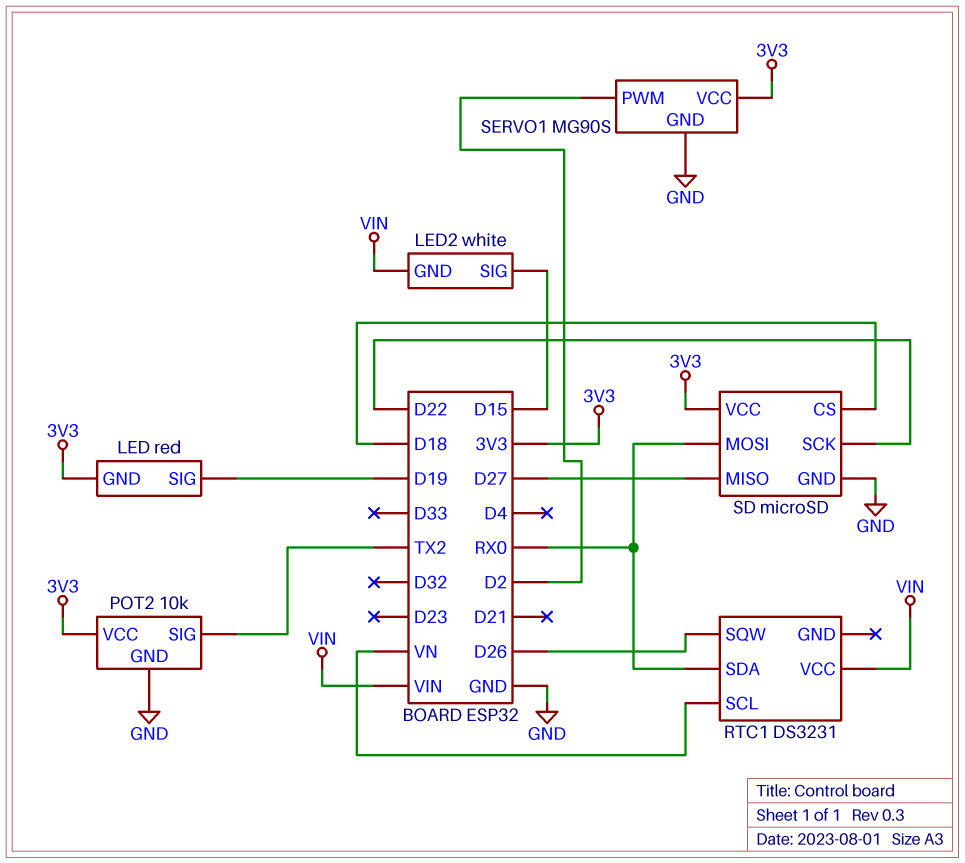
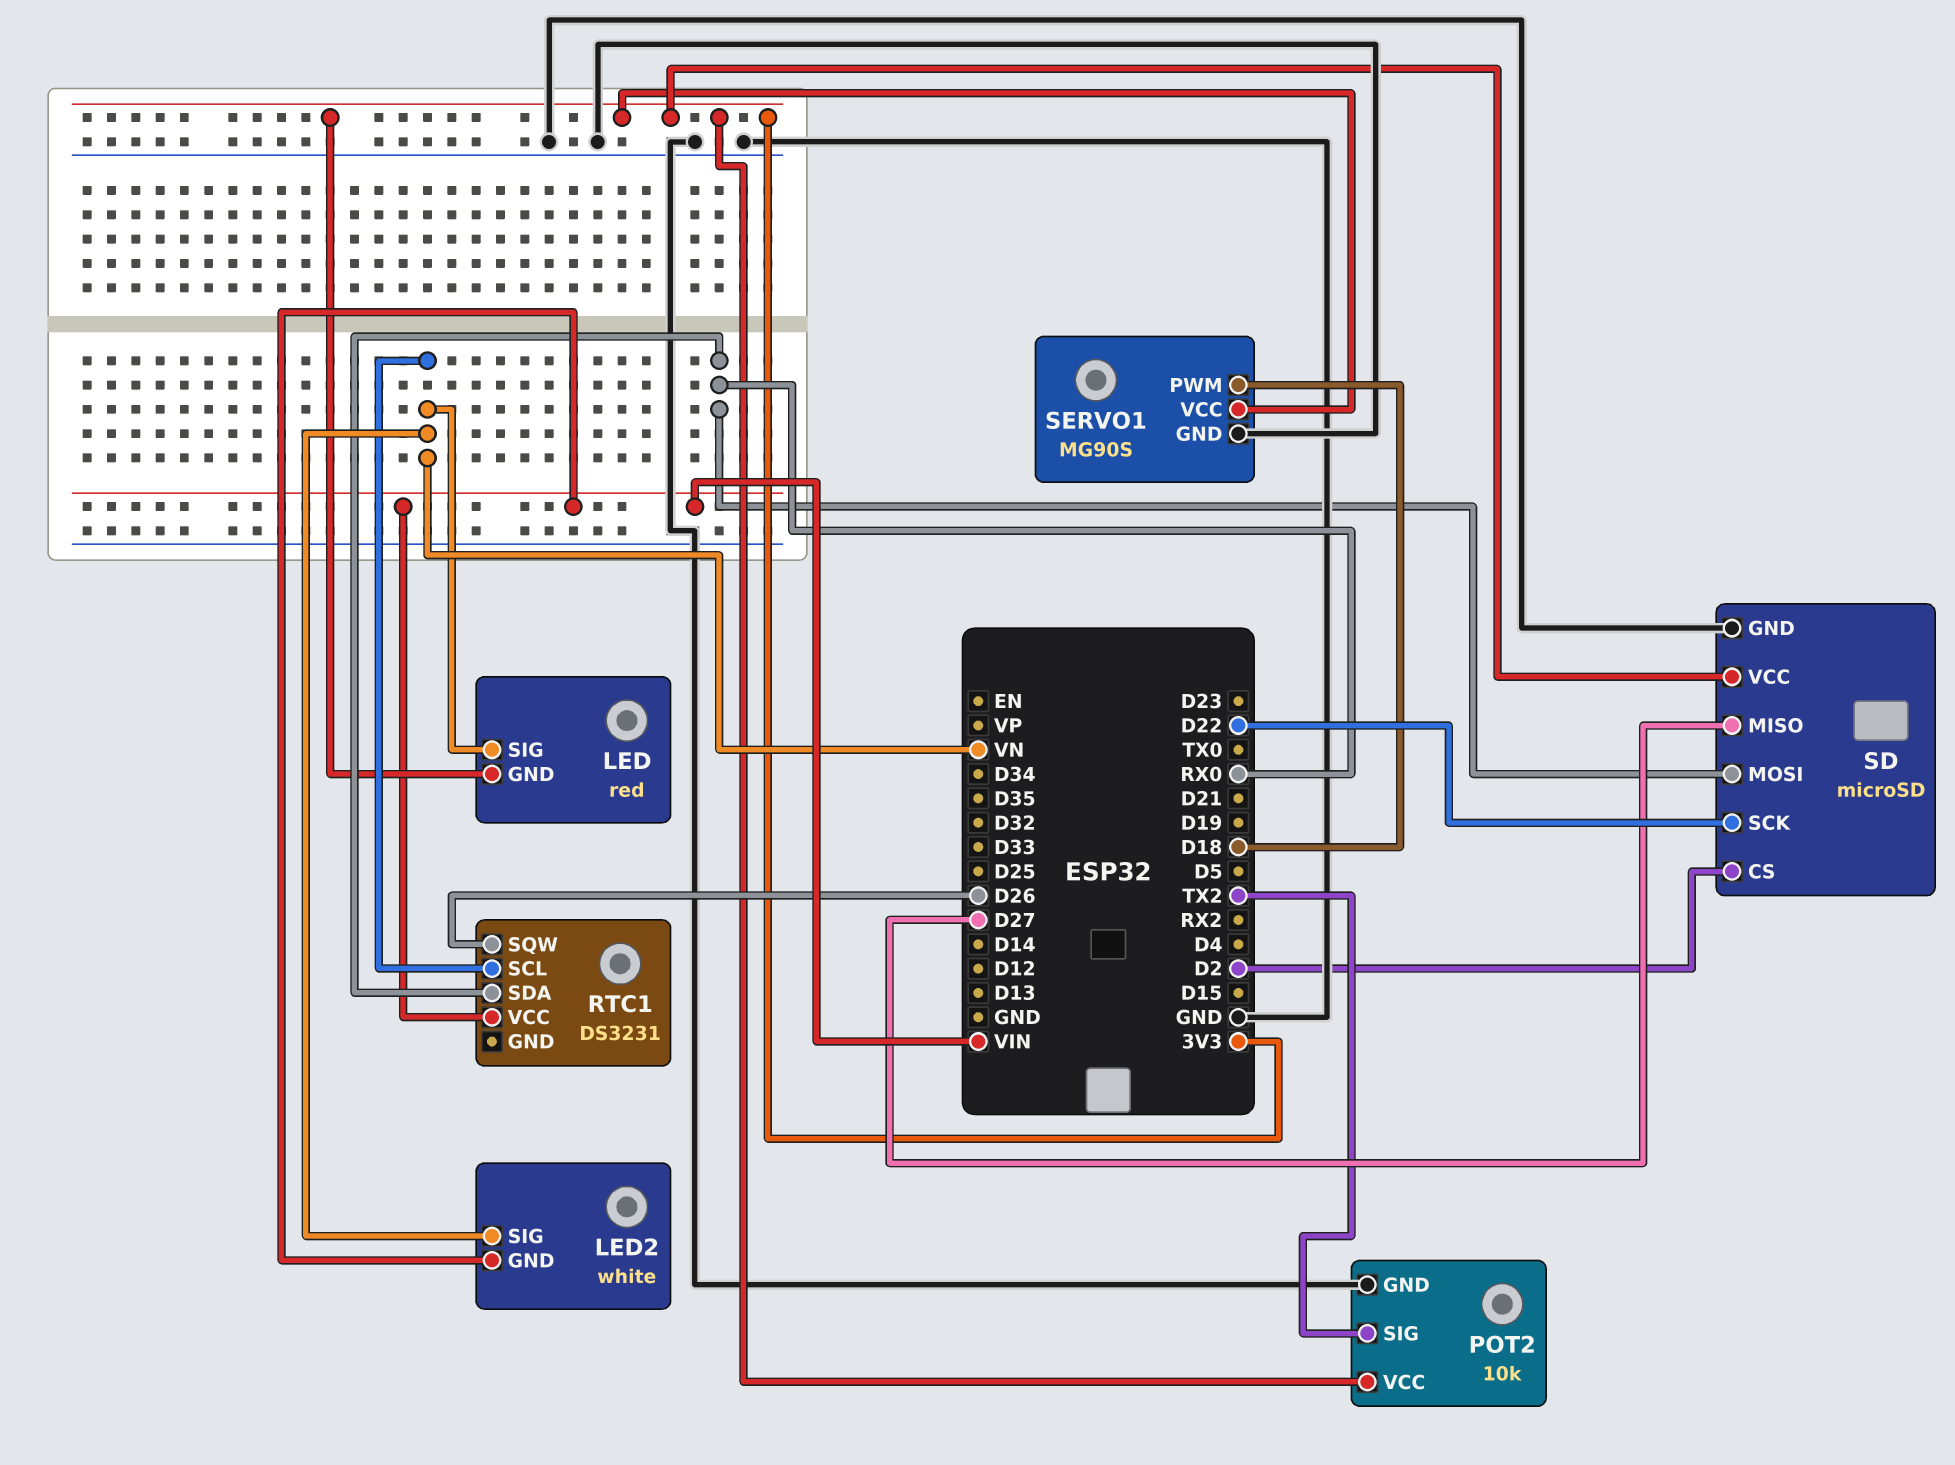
LED pin SIG: D19 -> VN
LED2 pin SIG: D15 -> VN
SD pin CS: D18 -> D2
SERVO1 pin PWM: D2 -> D18

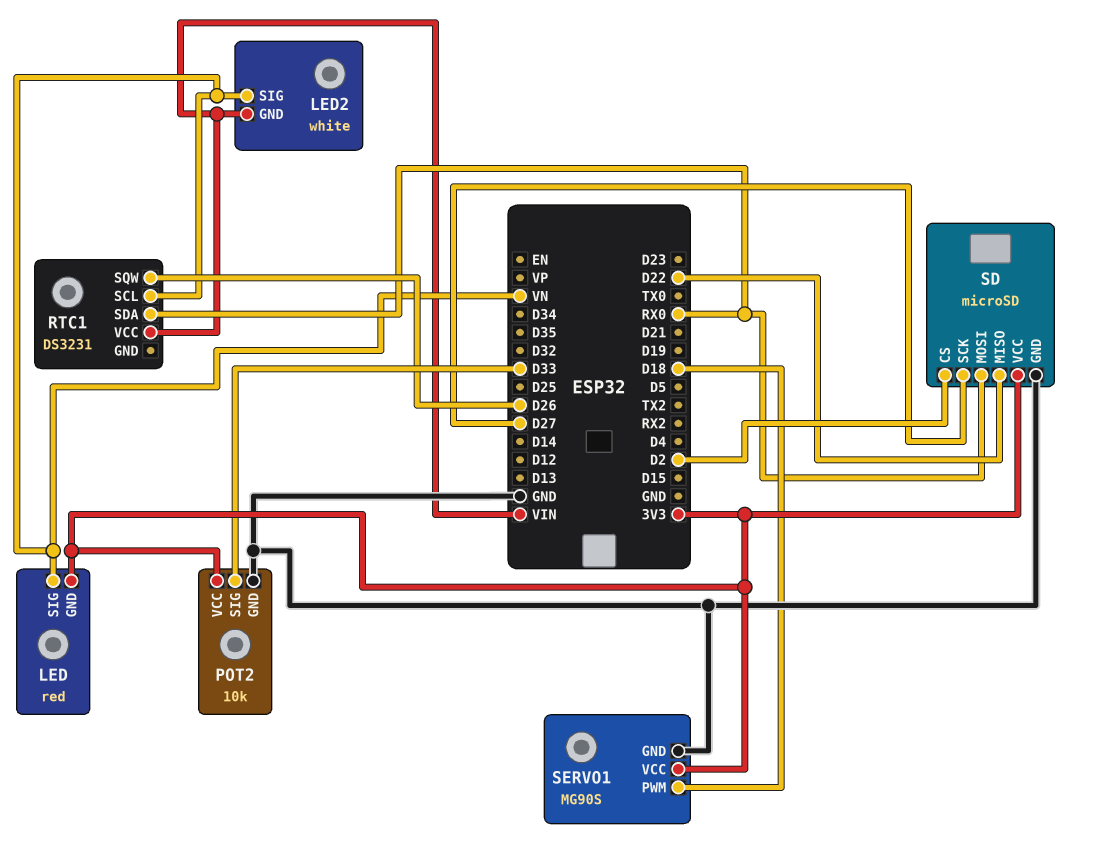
POT2 pin SIG: TX2 -> D33
SD pin MISO: D27 -> D22
SD pin SCK: D22 -> D27

